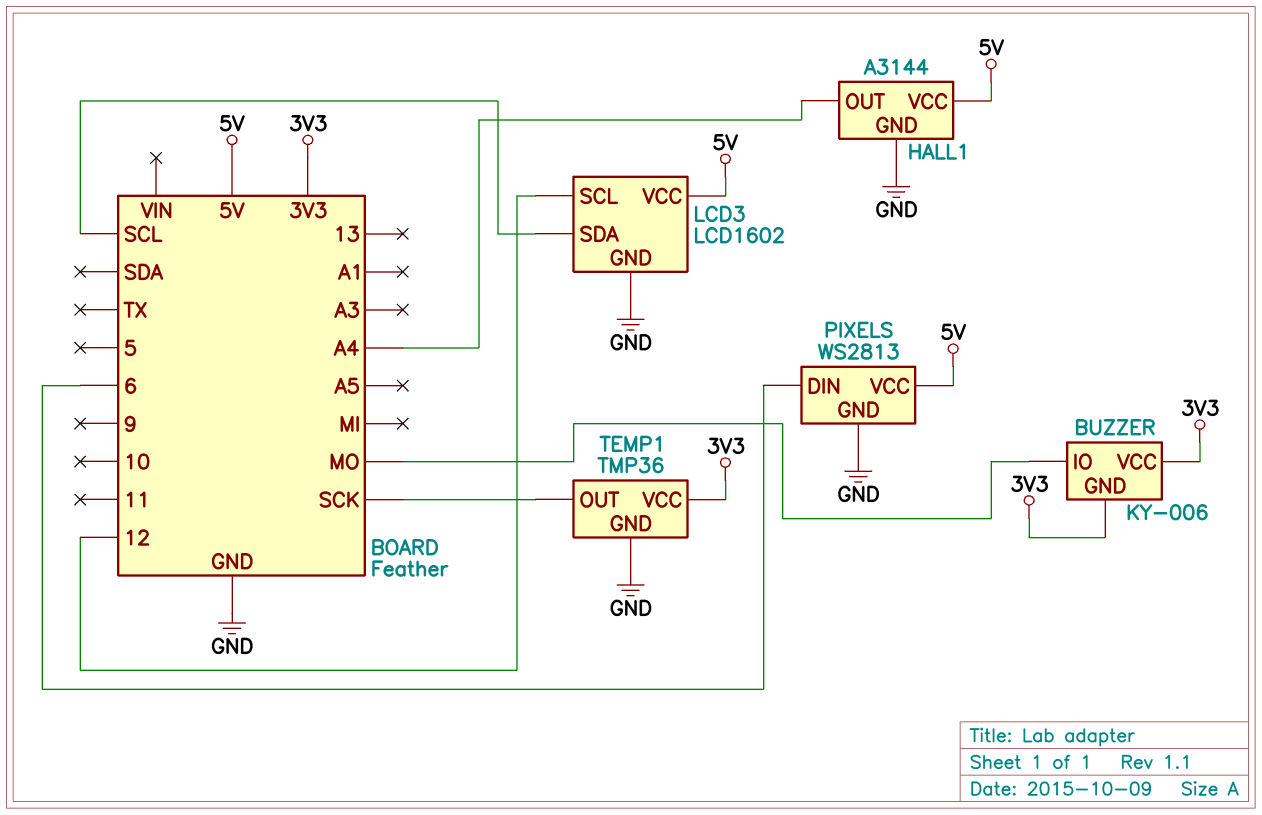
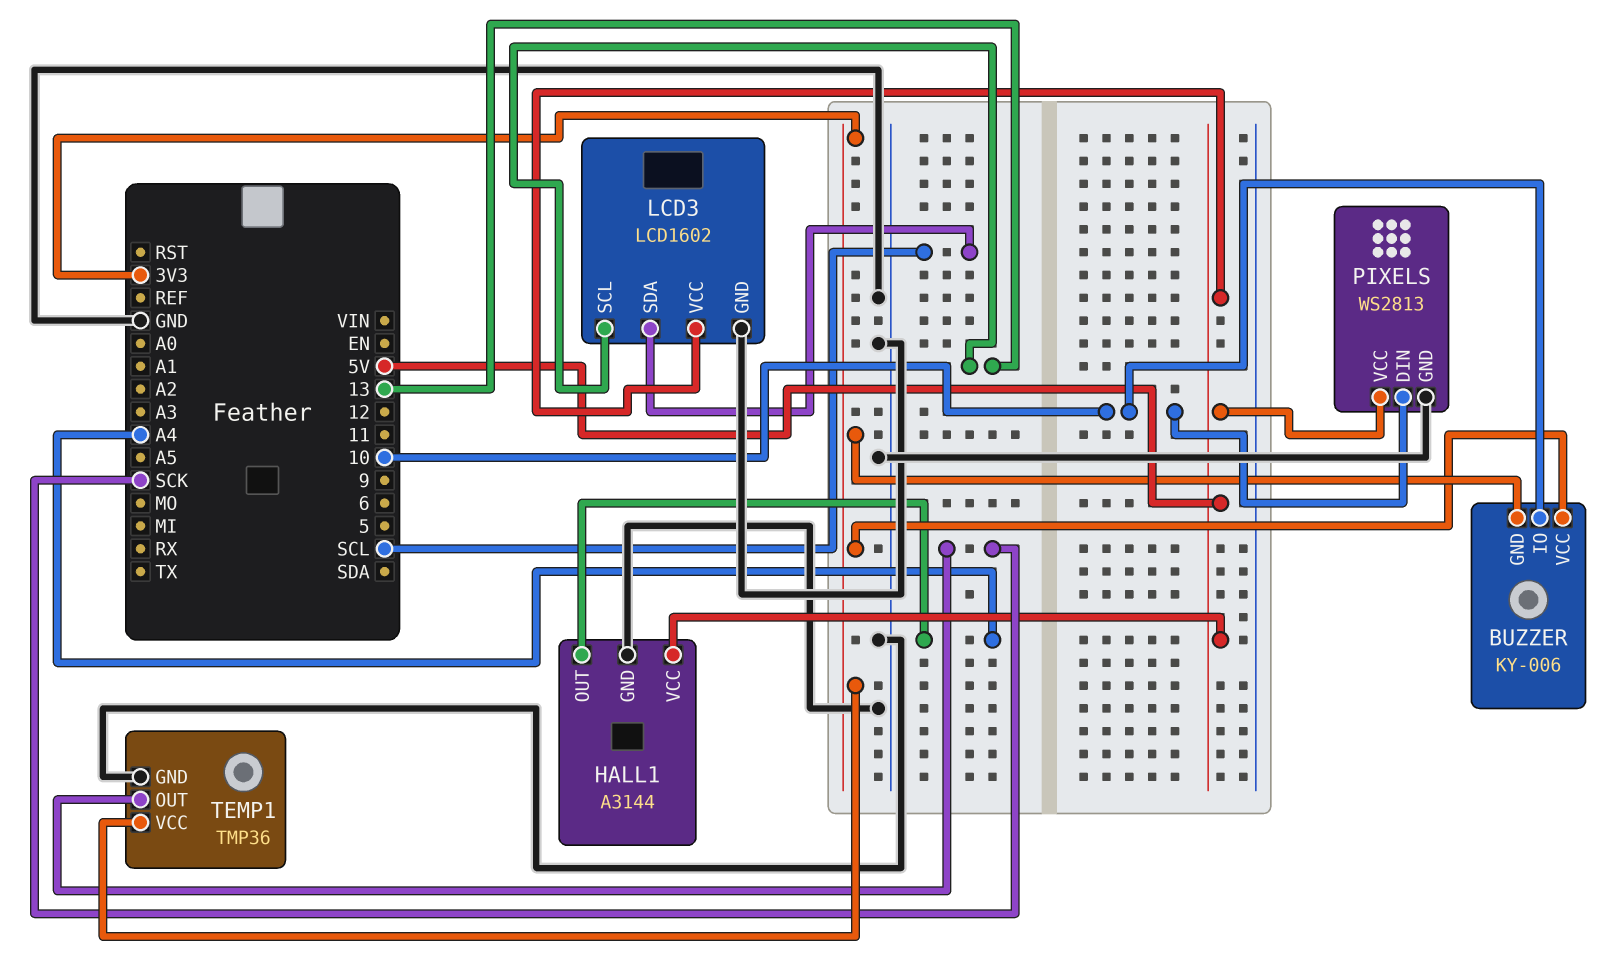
BUZZER pin IO: MO -> 10
LCD3 pin SCL: 12 -> 13
PIXELS pin DIN: 6 -> 10

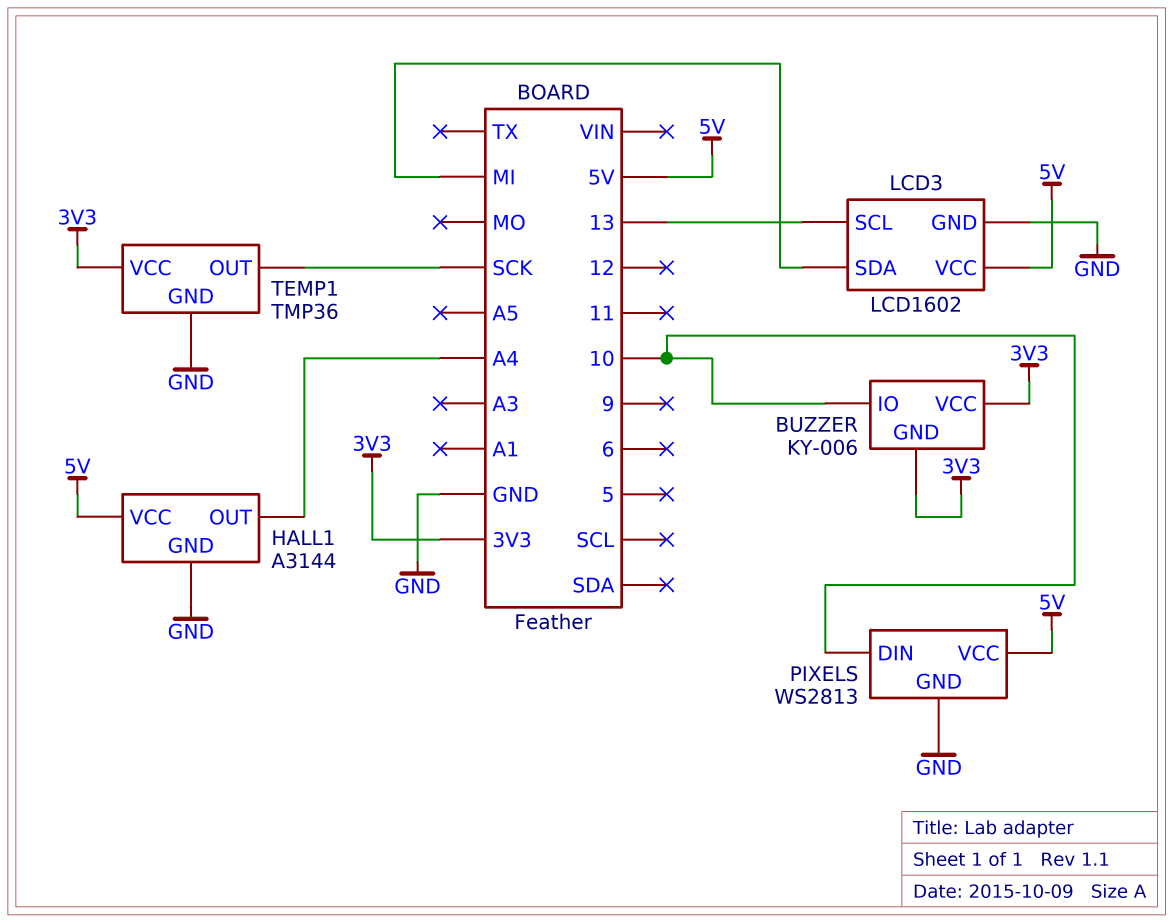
LCD3 pin SDA: SCL -> MI

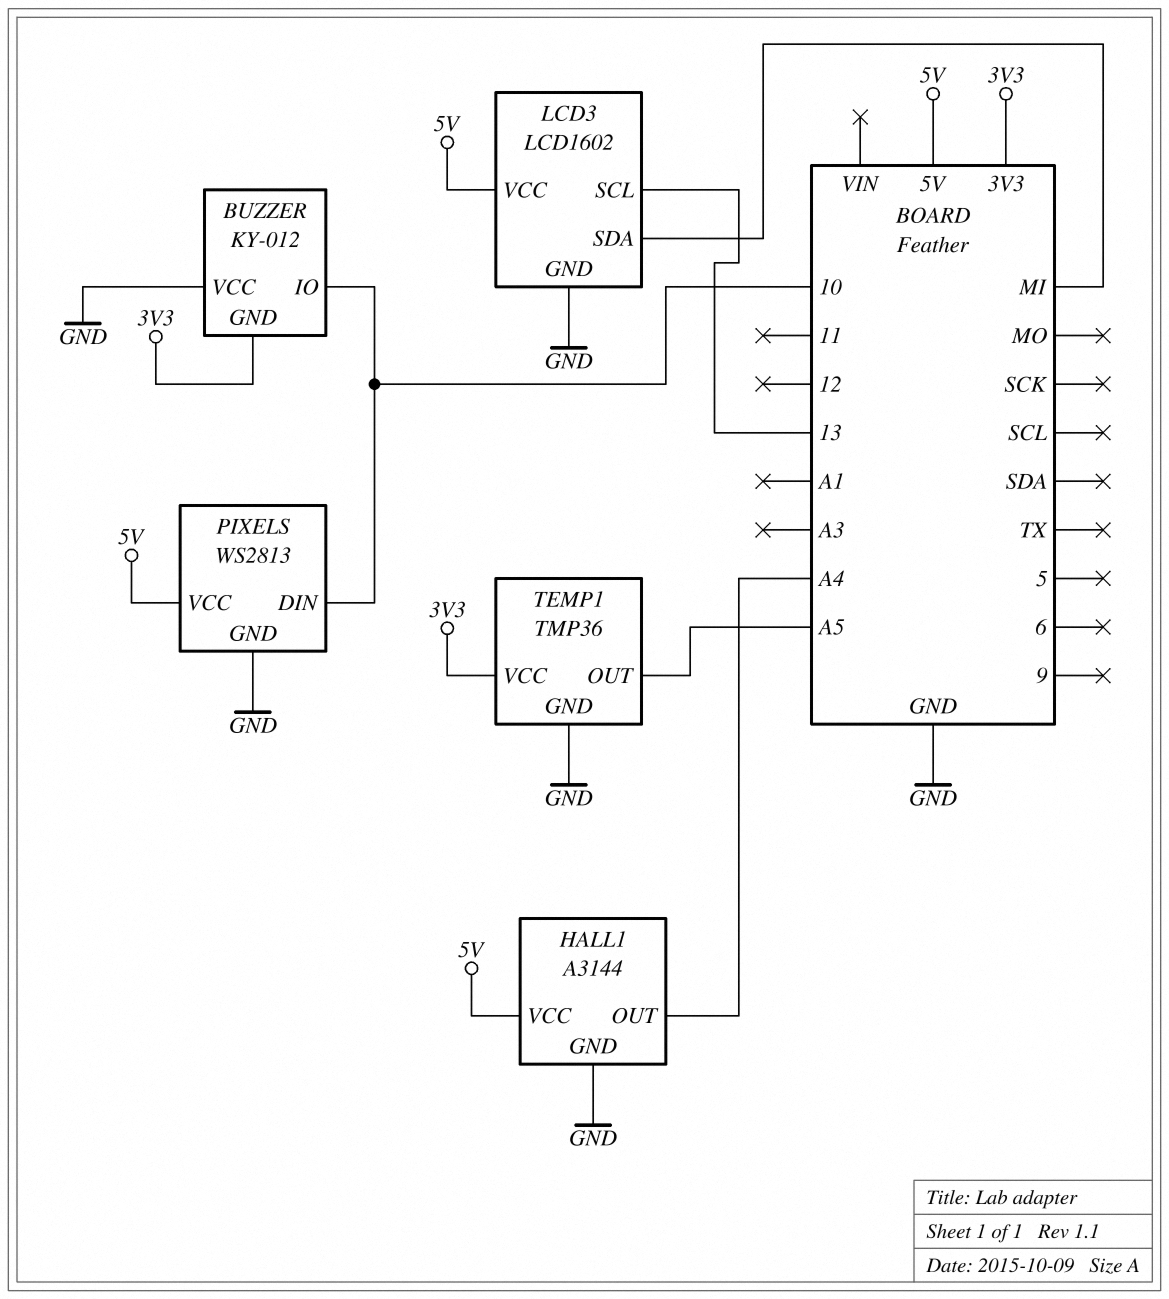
BUZZER: KY-006 -> KY-012
BUZZER pin VCC: 3V3 -> GND
TEMP1 pin OUT: SCK -> A5

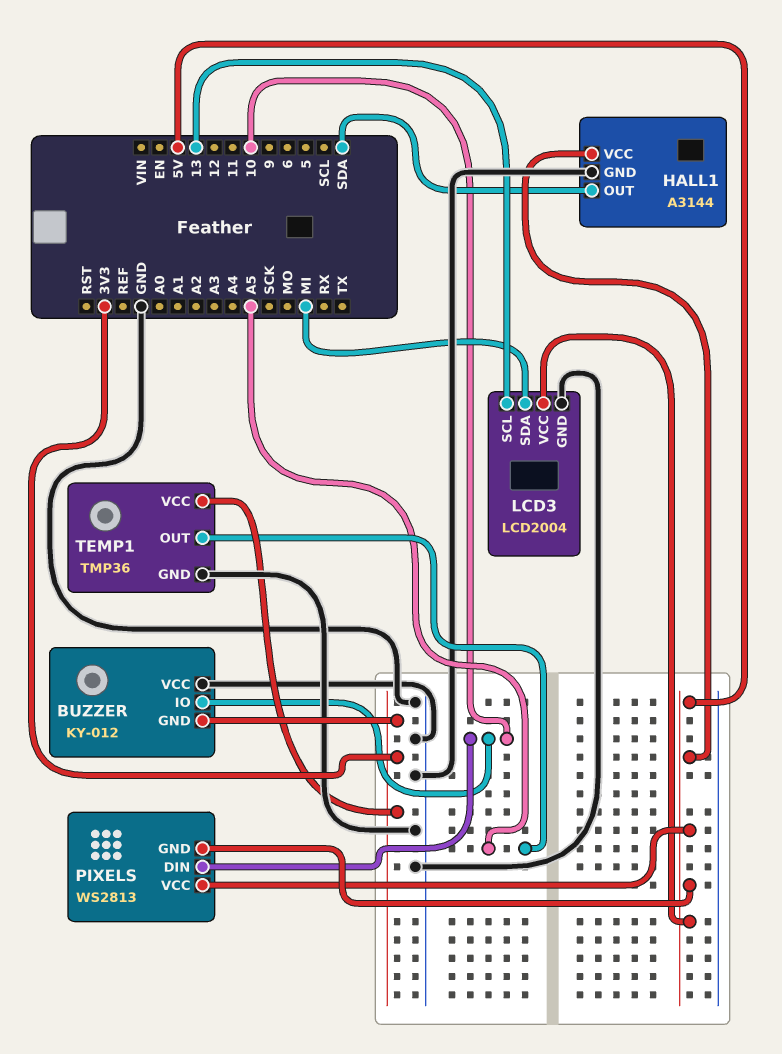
HALL1 pin OUT: A4 -> SDA
LCD3: LCD1602 -> LCD2004
PIXELS pin GND: GND -> 5V

